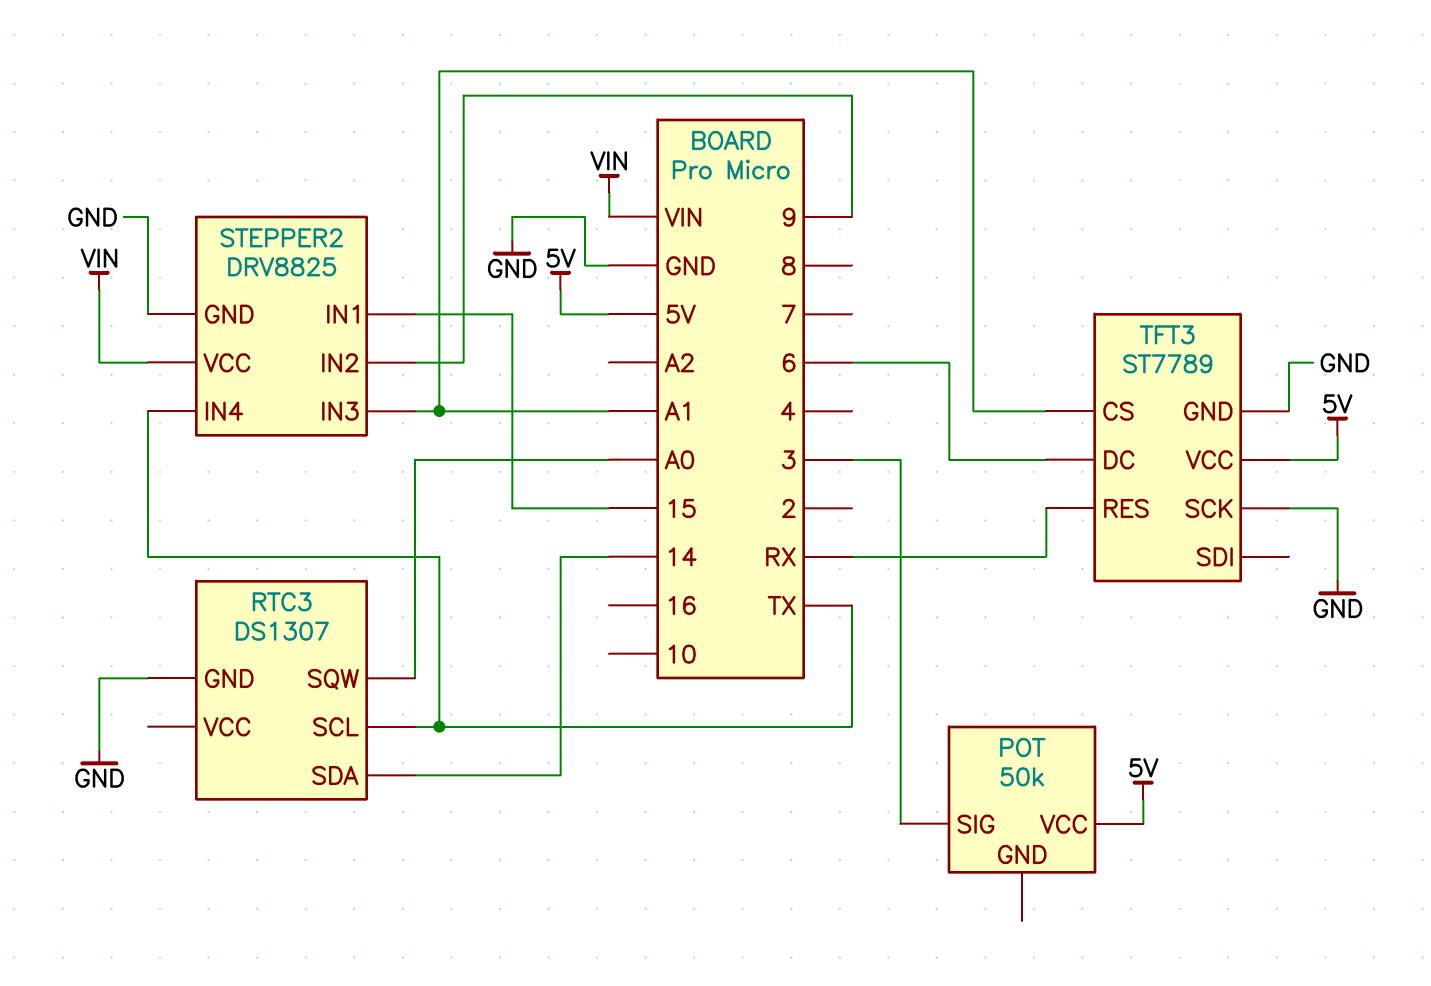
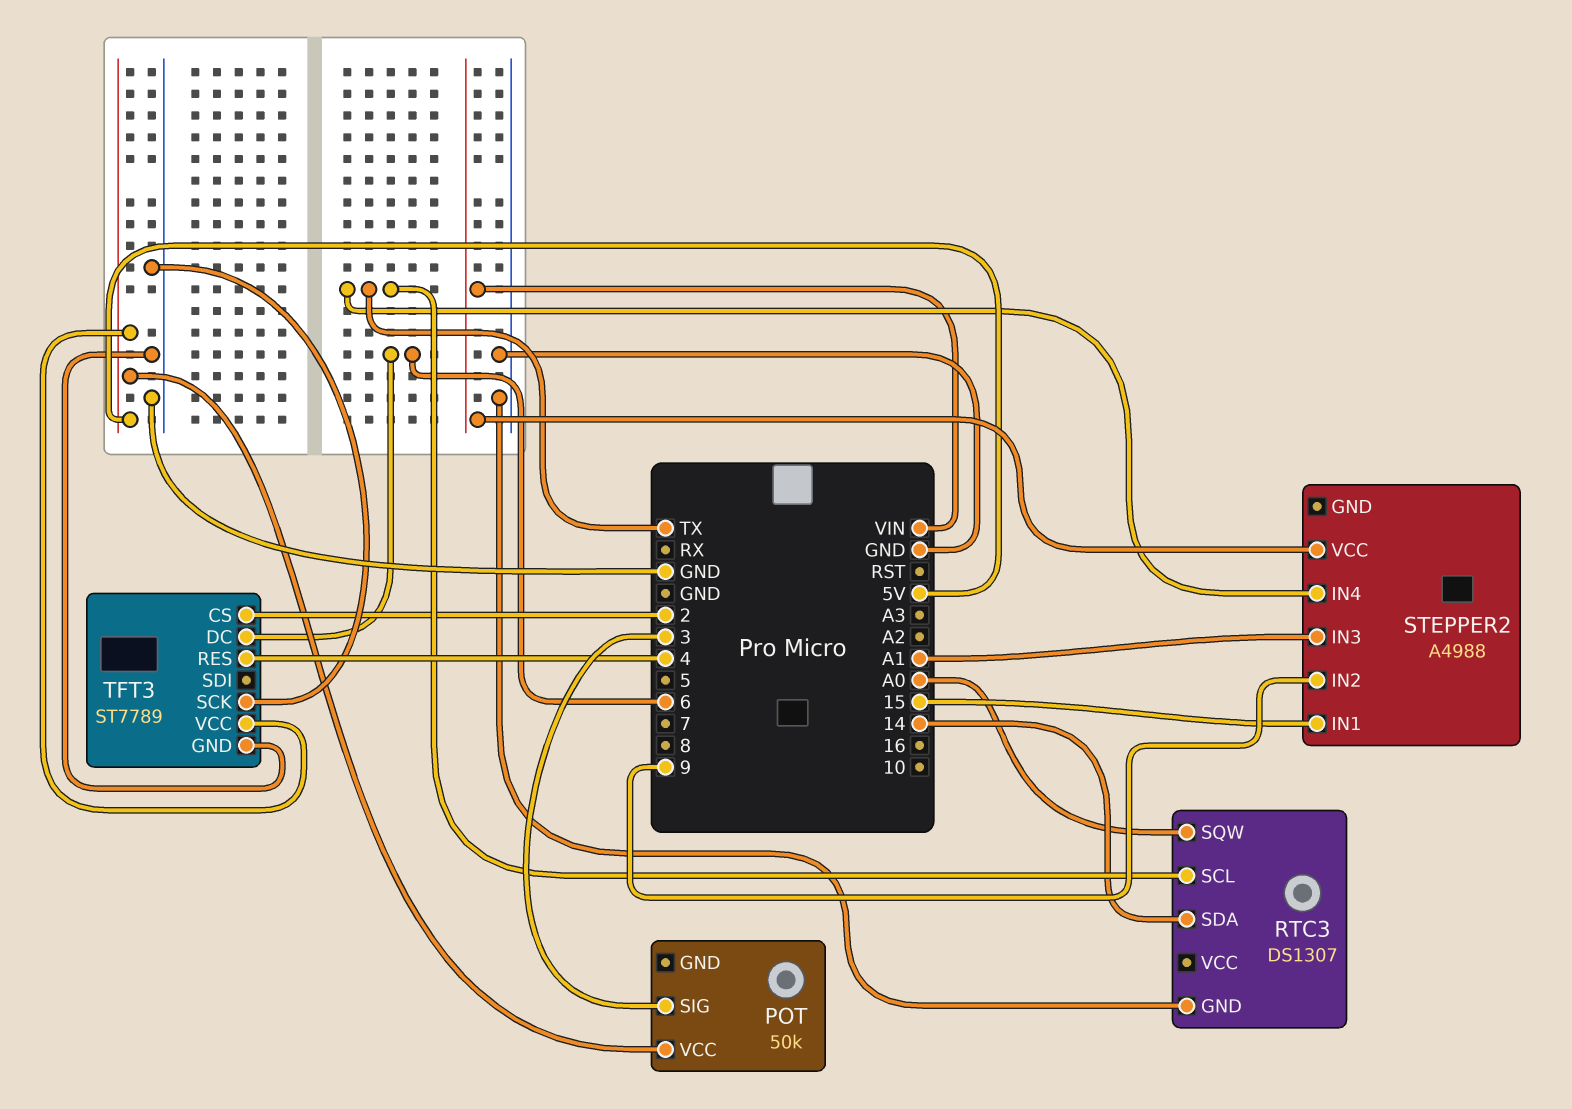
STEPPER2: DRV8825 -> A4988
STEPPER2 pin GND: GND -> none
TFT3 pin CS: A1 -> 2
TFT3 pin RES: RX -> 4

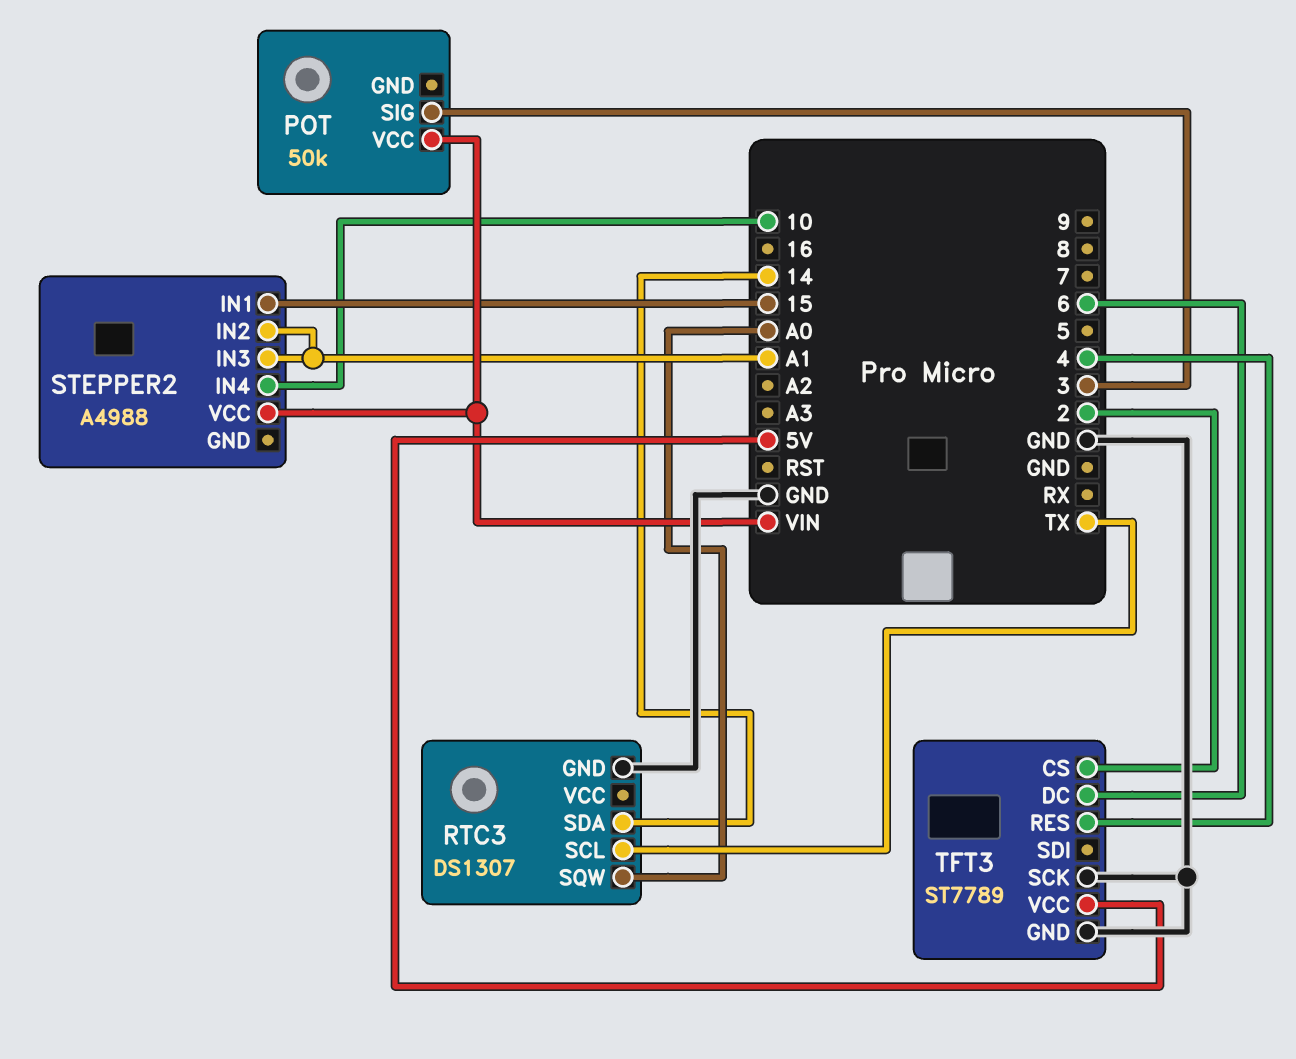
POT pin VCC: 5V -> VIN
STEPPER2 pin IN2: 9 -> A1
STEPPER2 pin IN4: TX -> 10

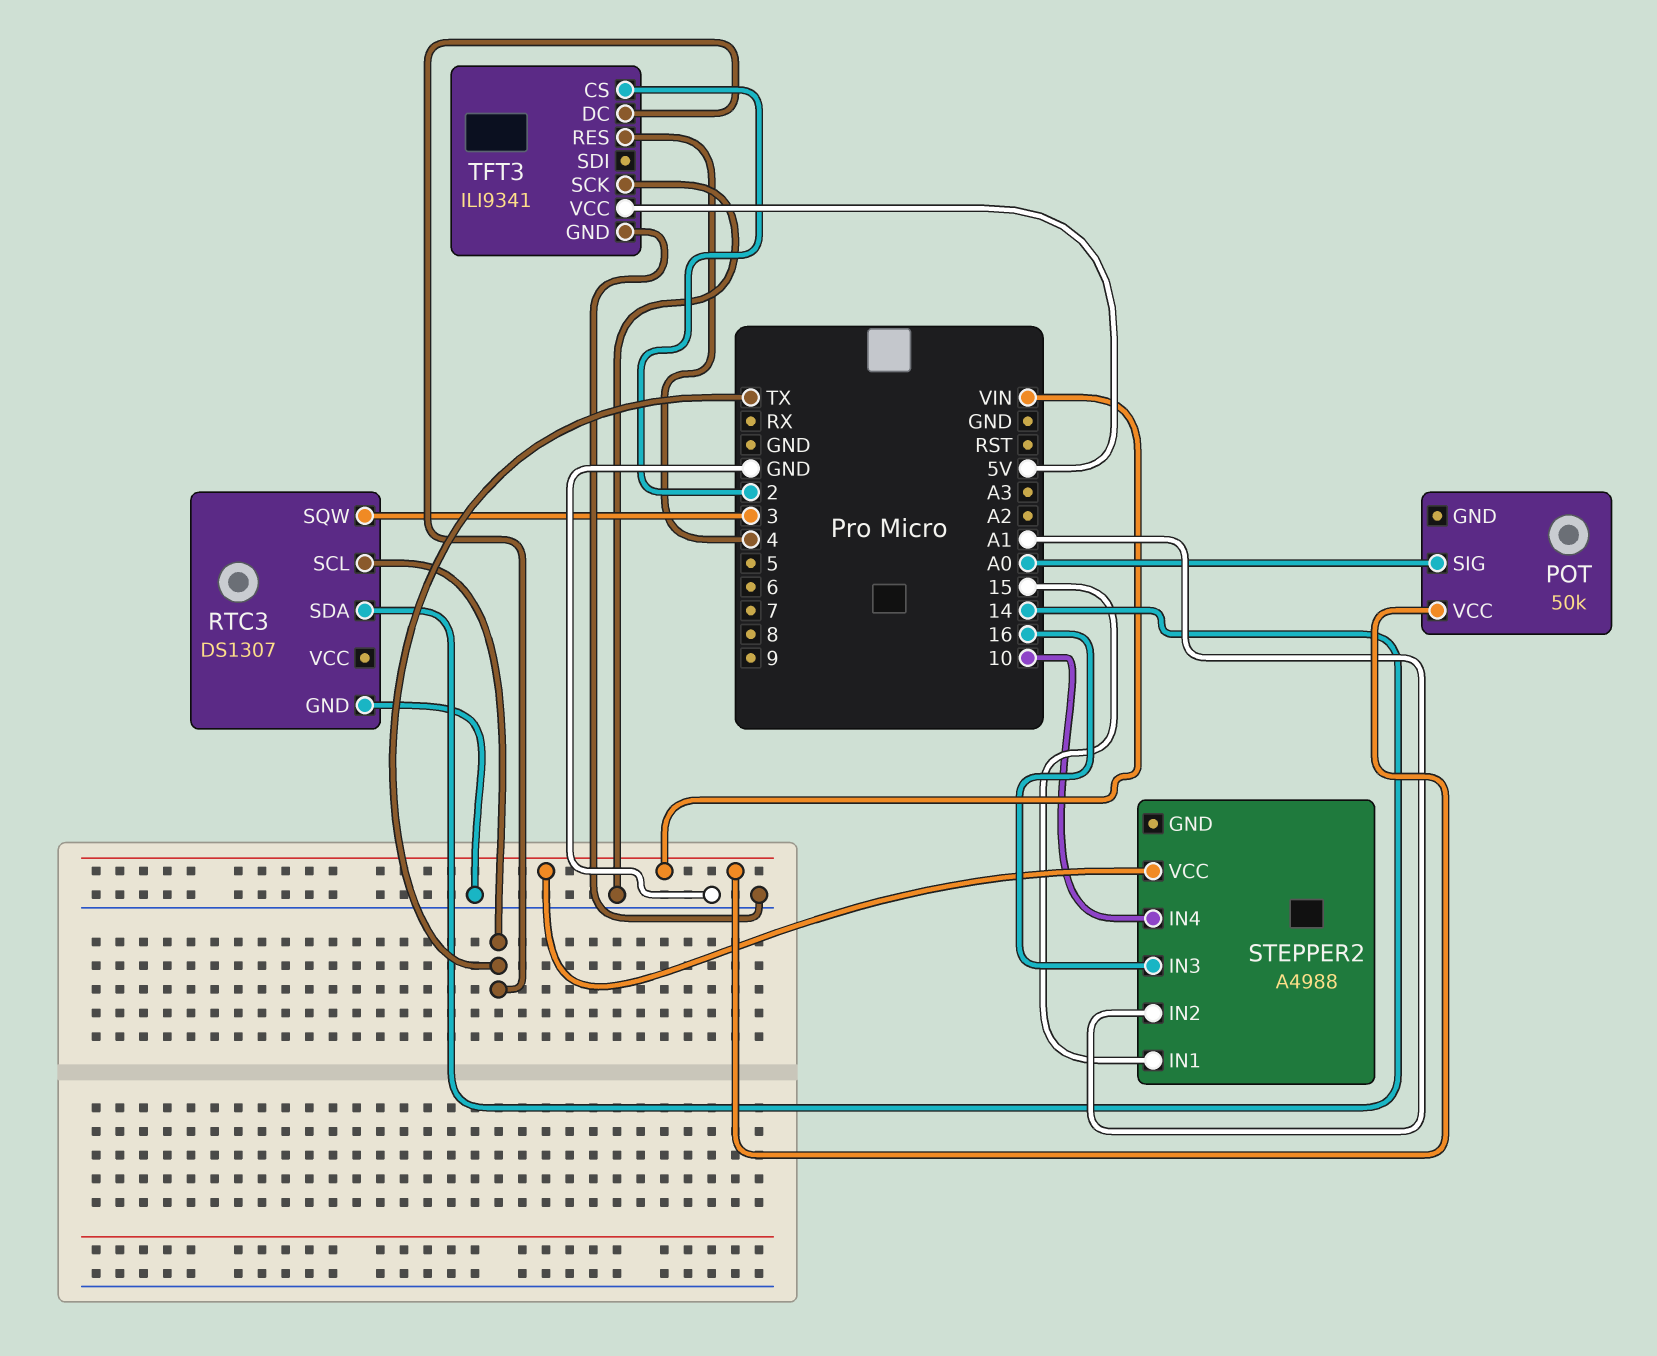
POT pin SIG: 3 -> A0
RTC3 pin SQW: A0 -> 3
STEPPER2 pin IN3: A1 -> 16
TFT3: ST7789 -> ILI9341
TFT3 pin DC: 6 -> TX

